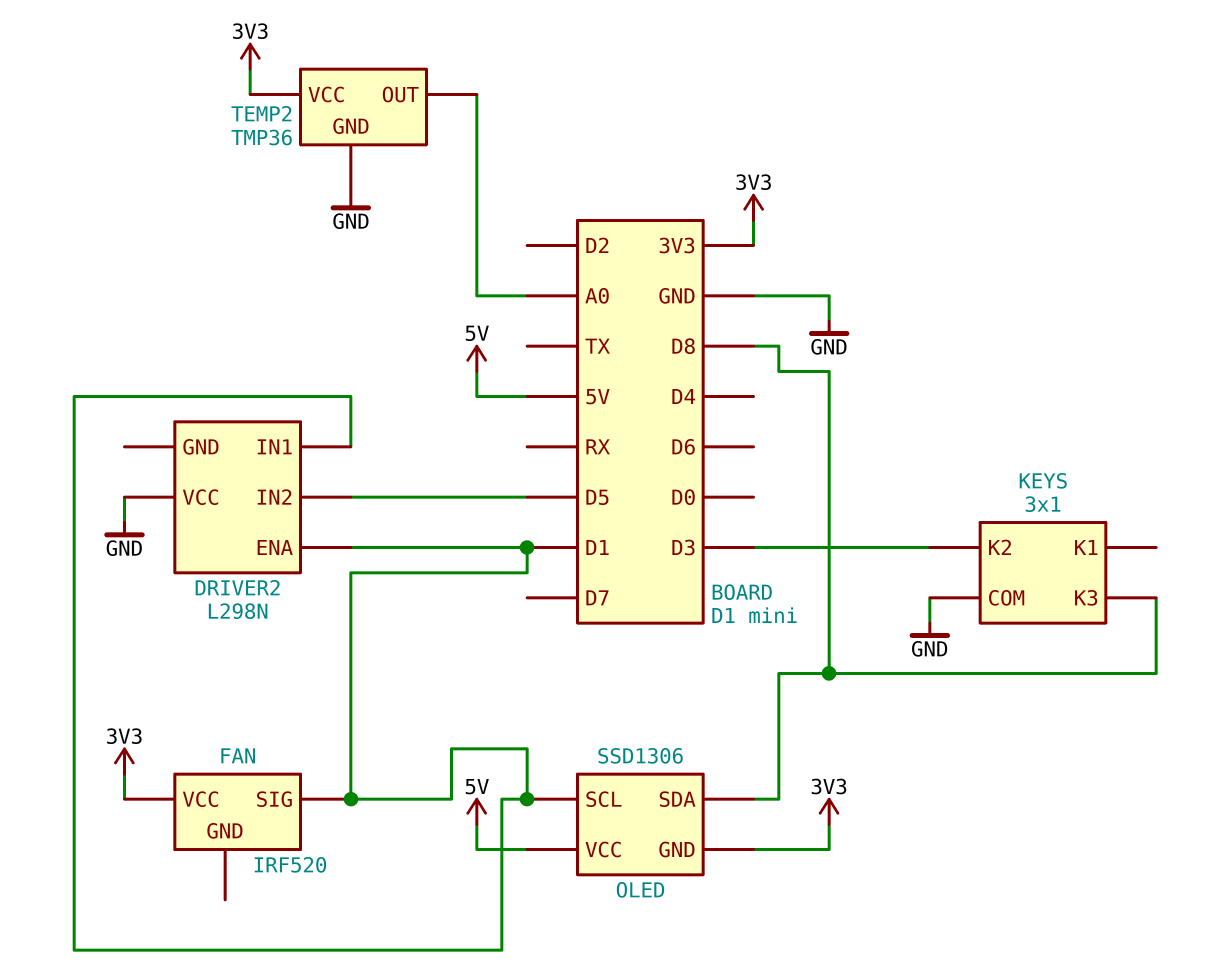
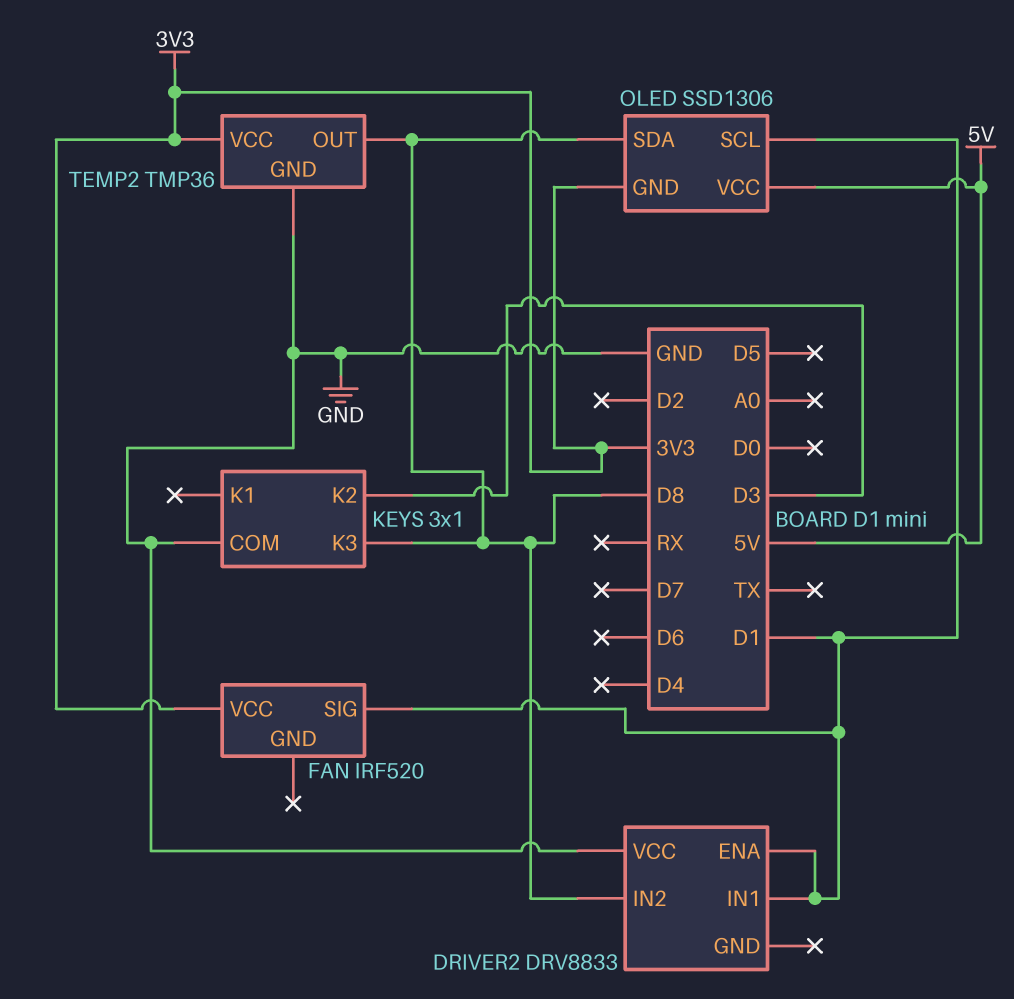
DRIVER2: L298N -> DRV8833
DRIVER2 pin IN2: D5 -> D8
TEMP2 pin OUT: A0 -> D8

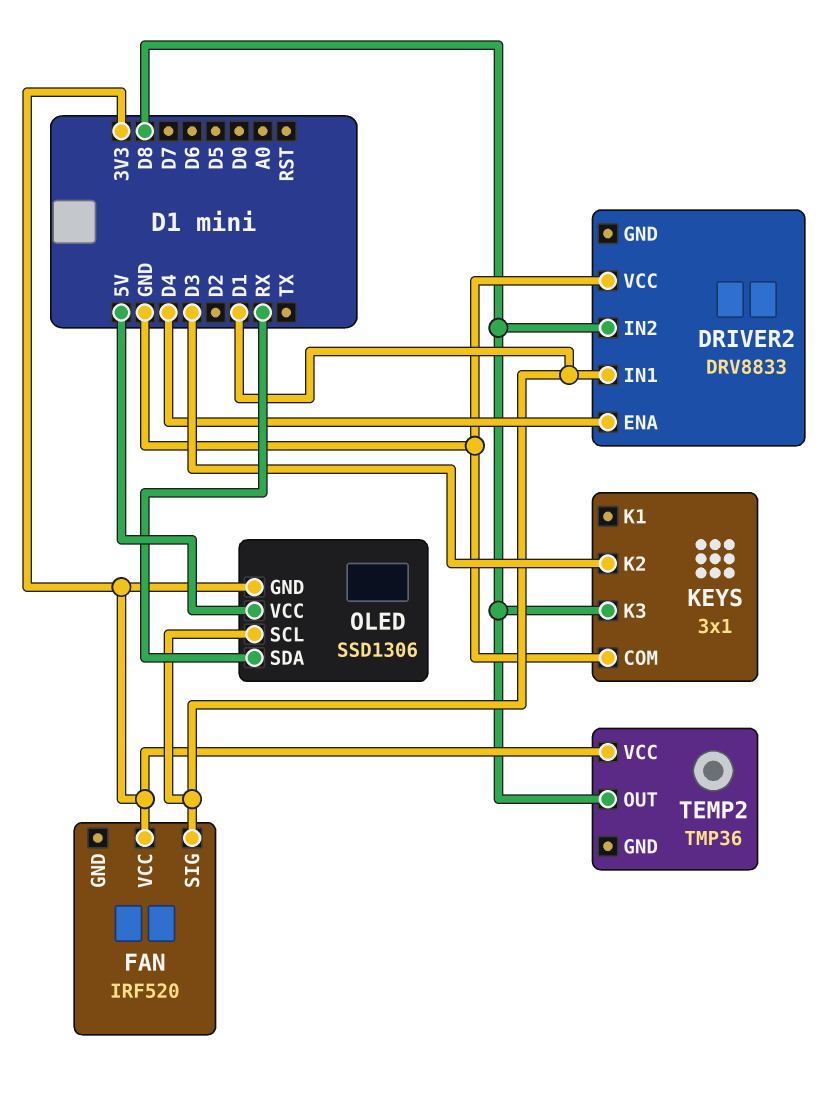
DRIVER2 pin ENA: D1 -> D4
OLED pin SDA: D8 -> RX
TEMP2 pin GND: GND -> none

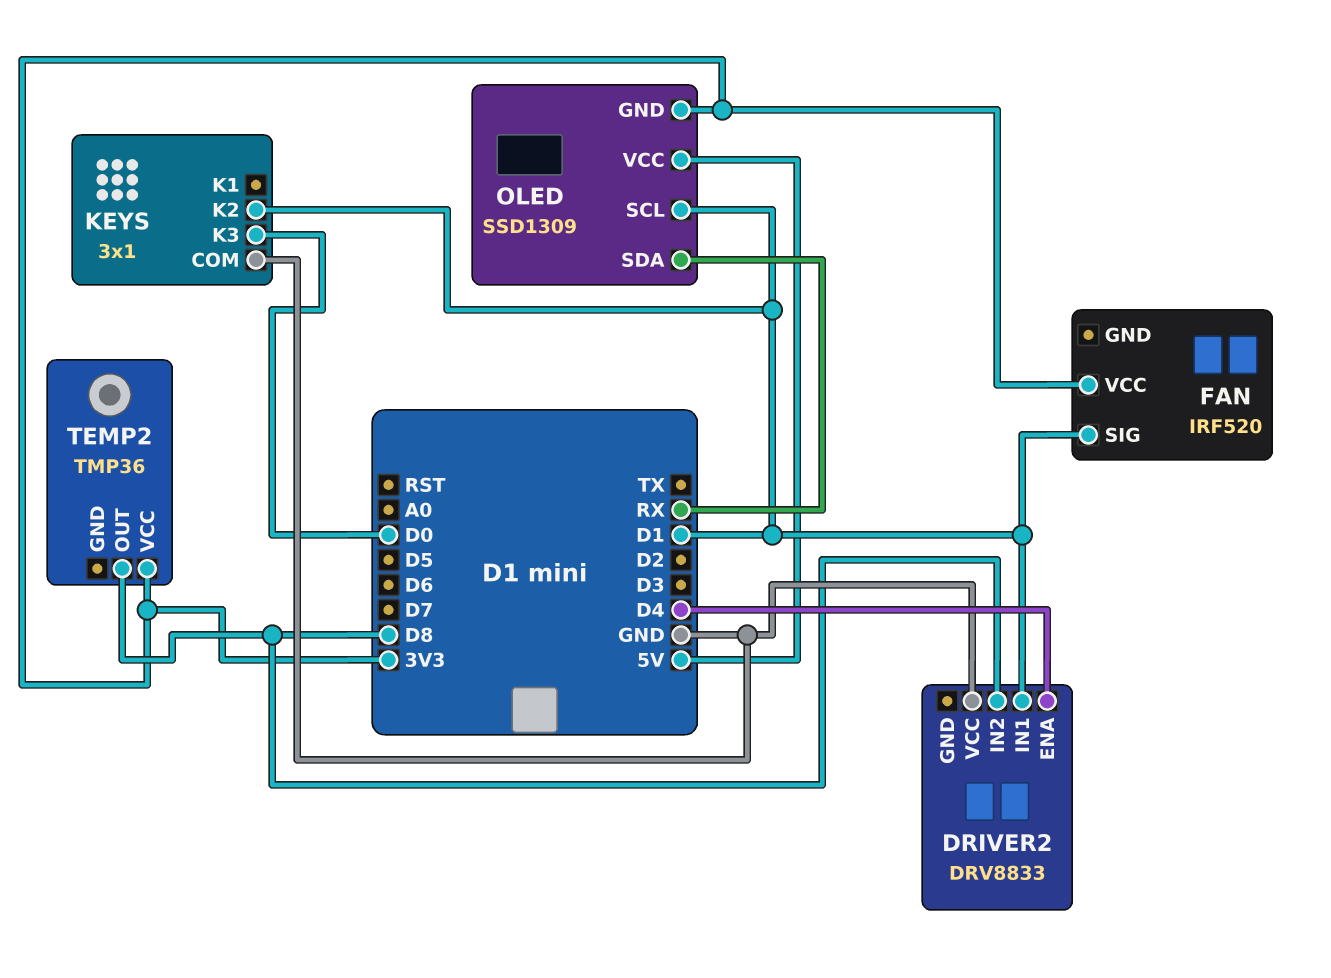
KEYS pin K2: D3 -> D1
KEYS pin K3: D8 -> D0
OLED: SSD1306 -> SSD1309

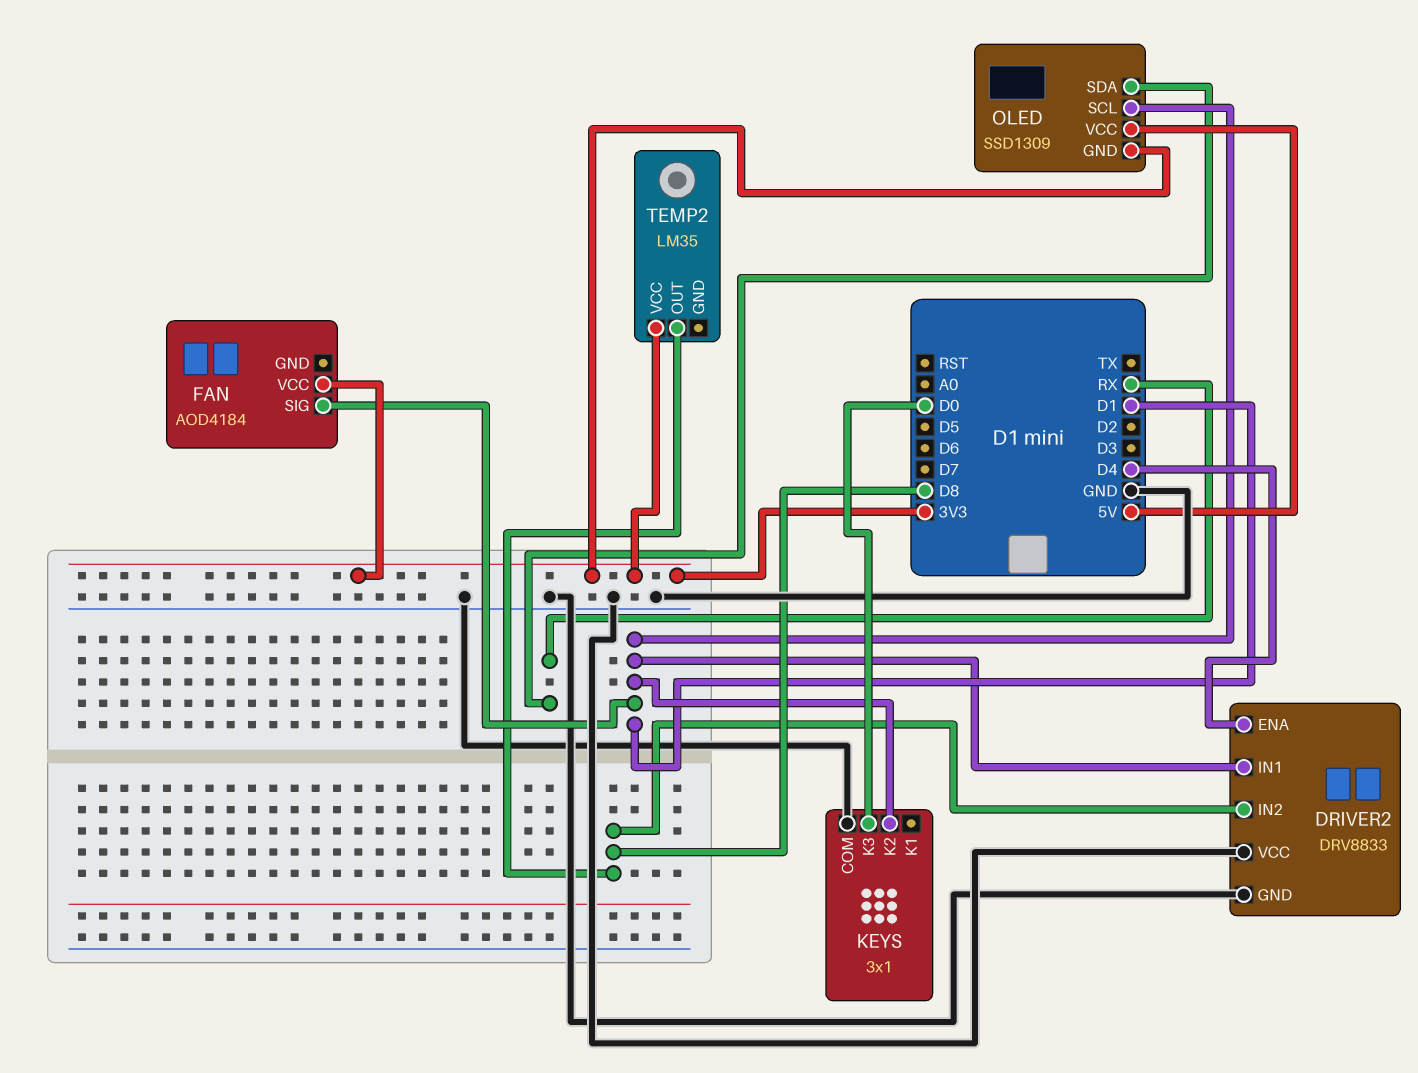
DRIVER2 pin GND: none -> GND
FAN: IRF520 -> AOD4184
TEMP2: TMP36 -> LM35

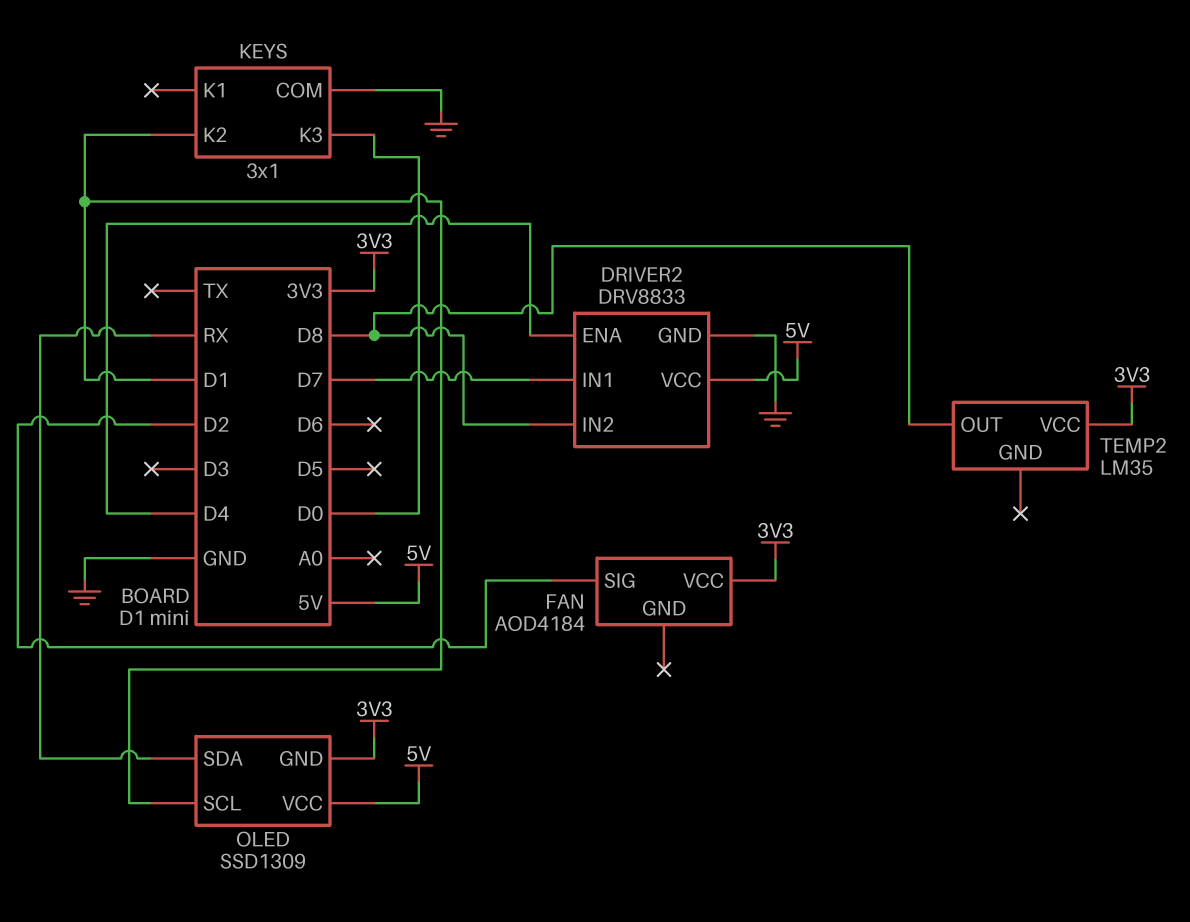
DRIVER2 pin IN1: D1 -> D7
DRIVER2 pin VCC: GND -> 5V
FAN pin SIG: D1 -> D2

